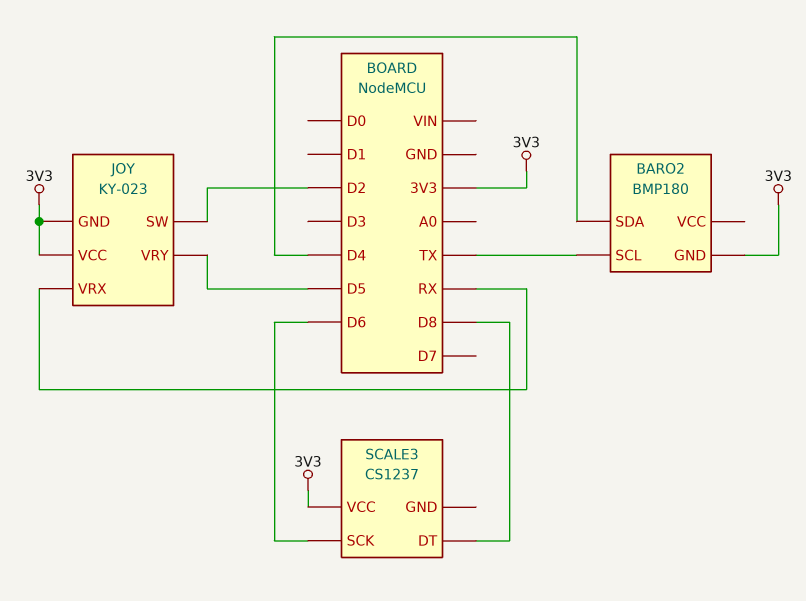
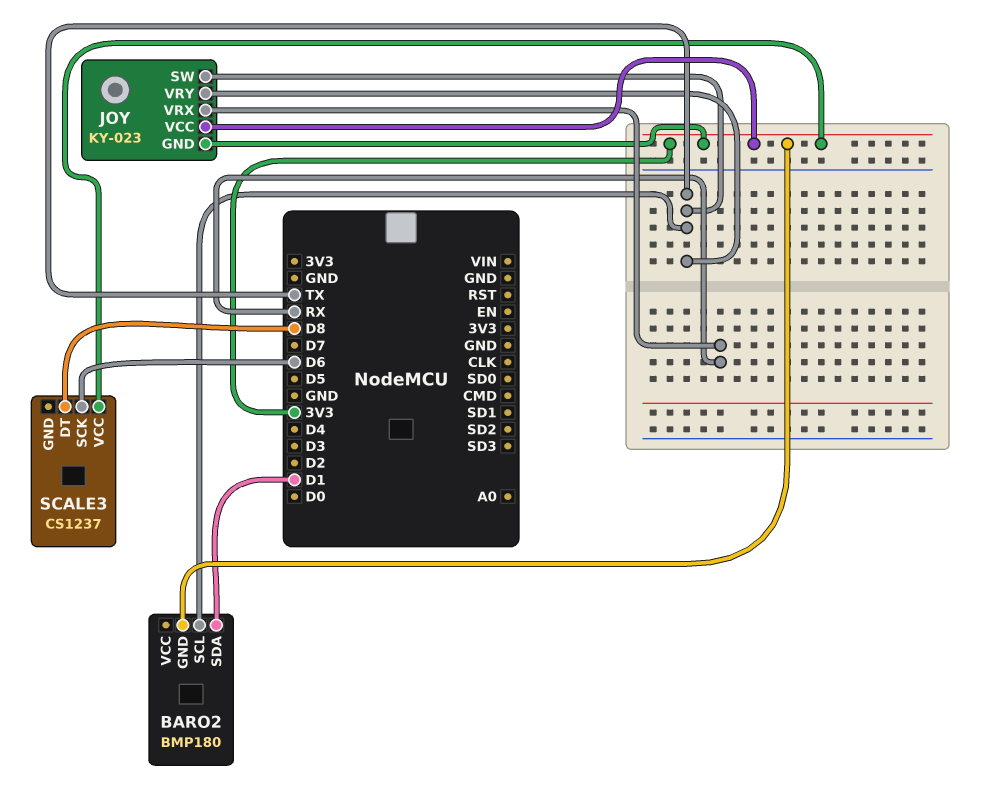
BARO2 pin SDA: D4 -> D1
JOY pin SW: D2 -> TX
JOY pin VRY: D5 -> TX

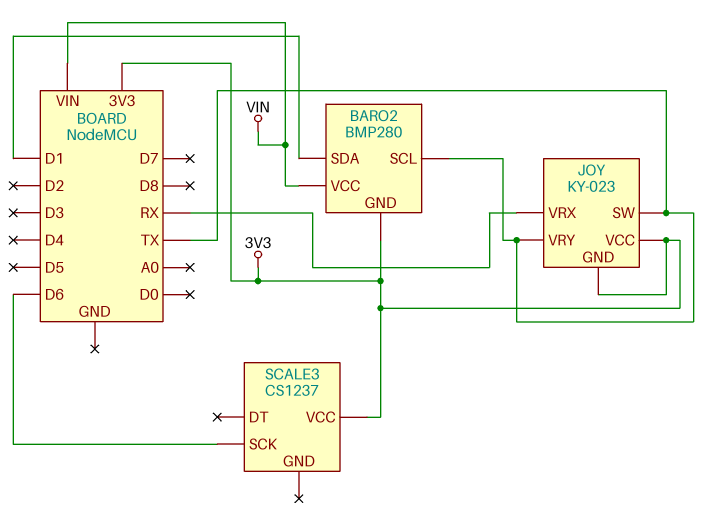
BARO2: BMP180 -> BMP280
BARO2 pin VCC: none -> VIN
SCALE3 pin DT: D8 -> none

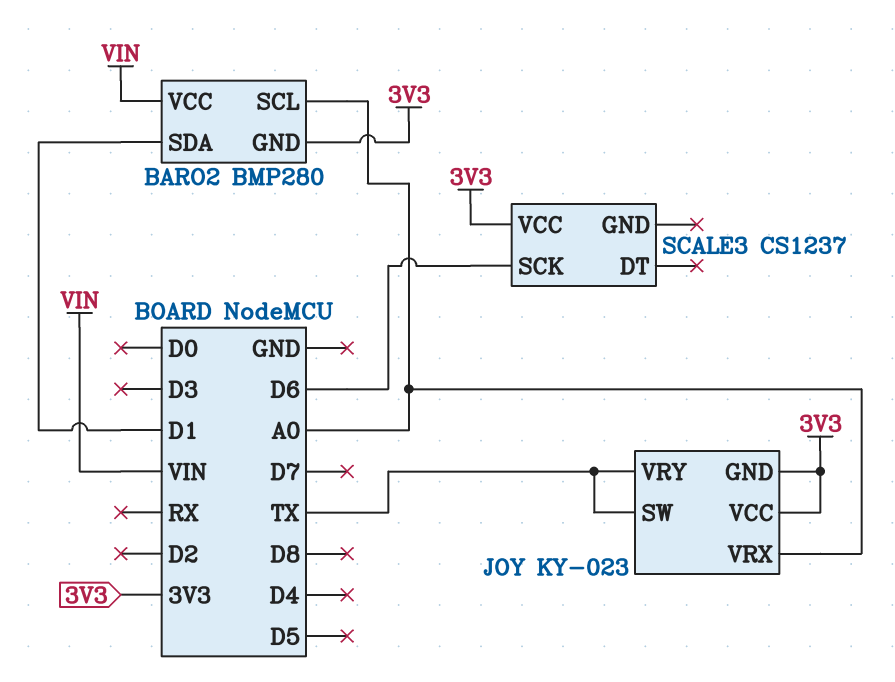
BARO2 pin SCL: TX -> A0
JOY pin VRX: RX -> A0

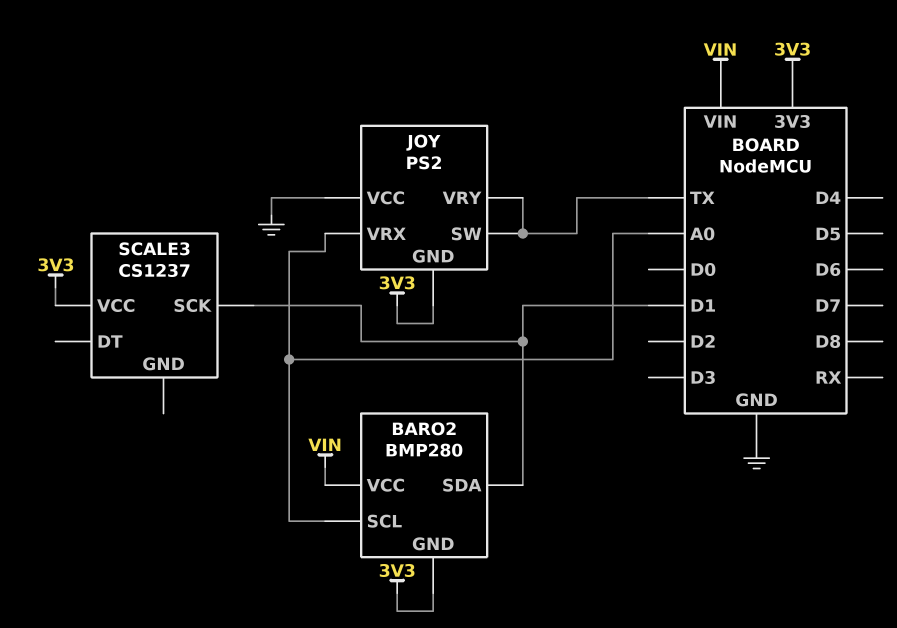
JOY: KY-023 -> PS2
JOY pin VCC: 3V3 -> GND
SCALE3 pin SCK: D6 -> D1

